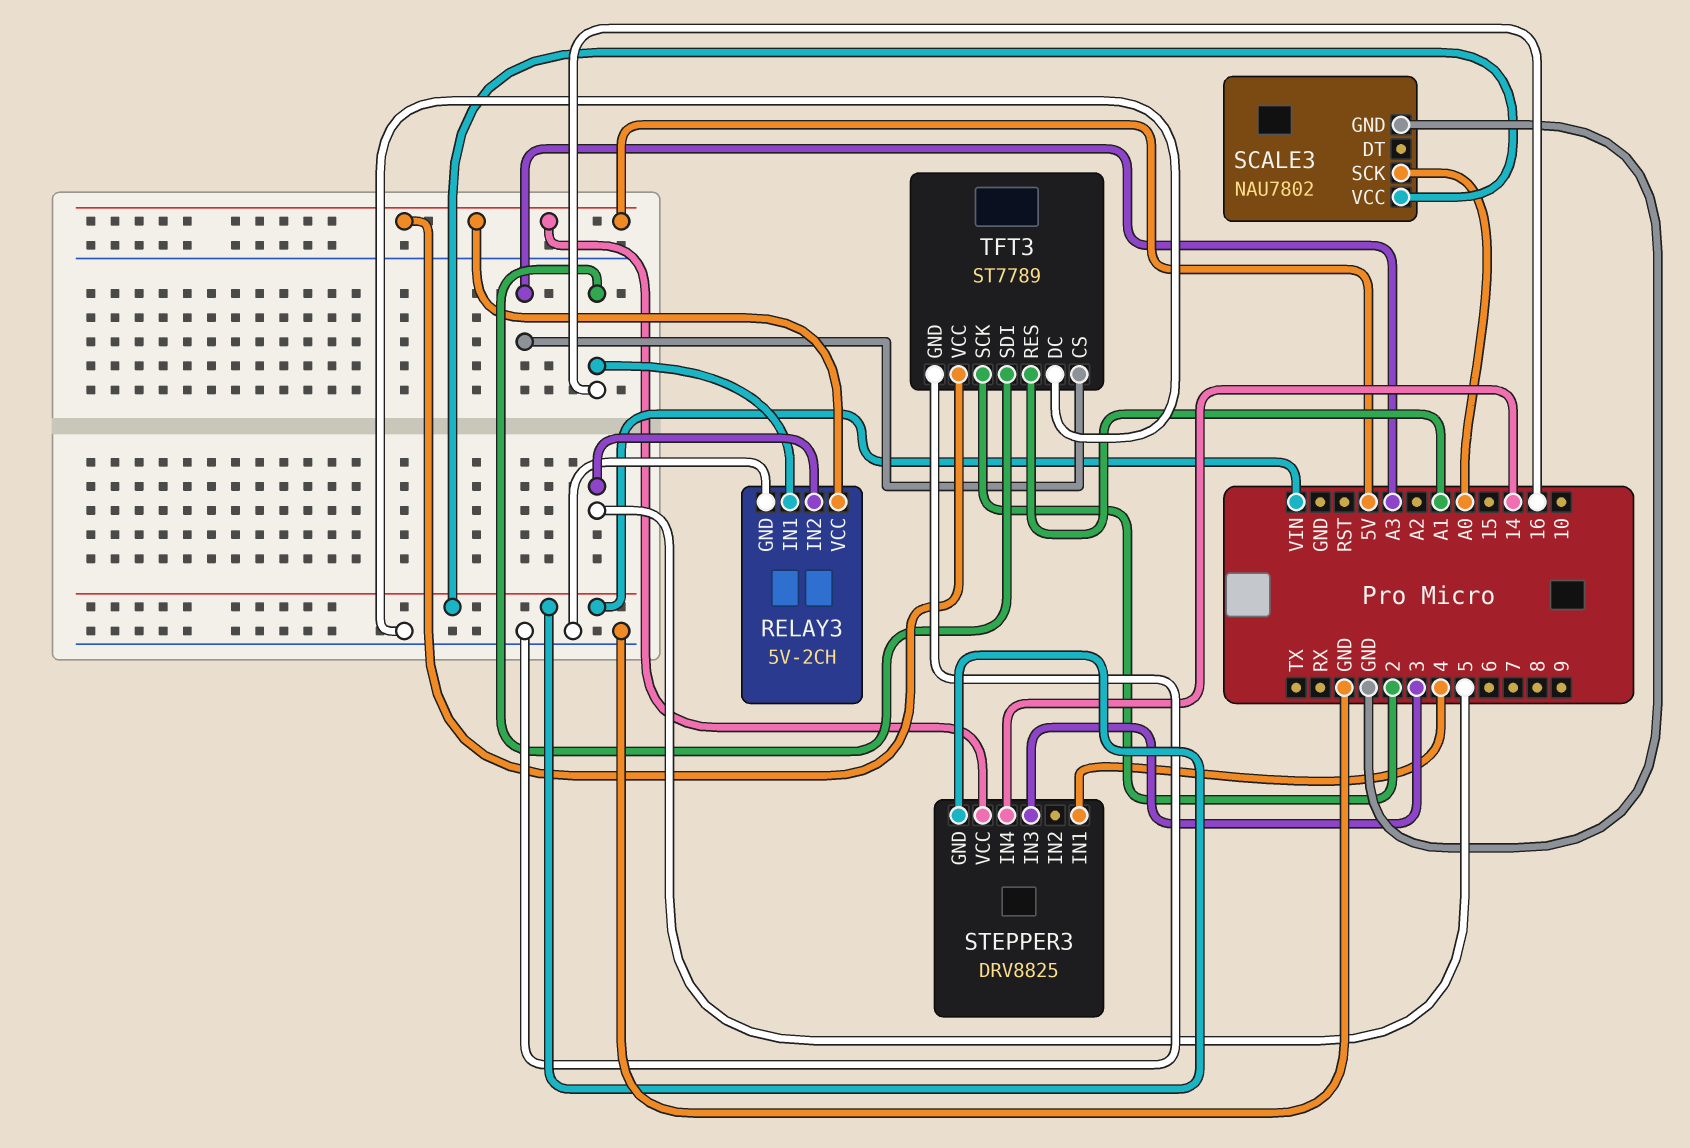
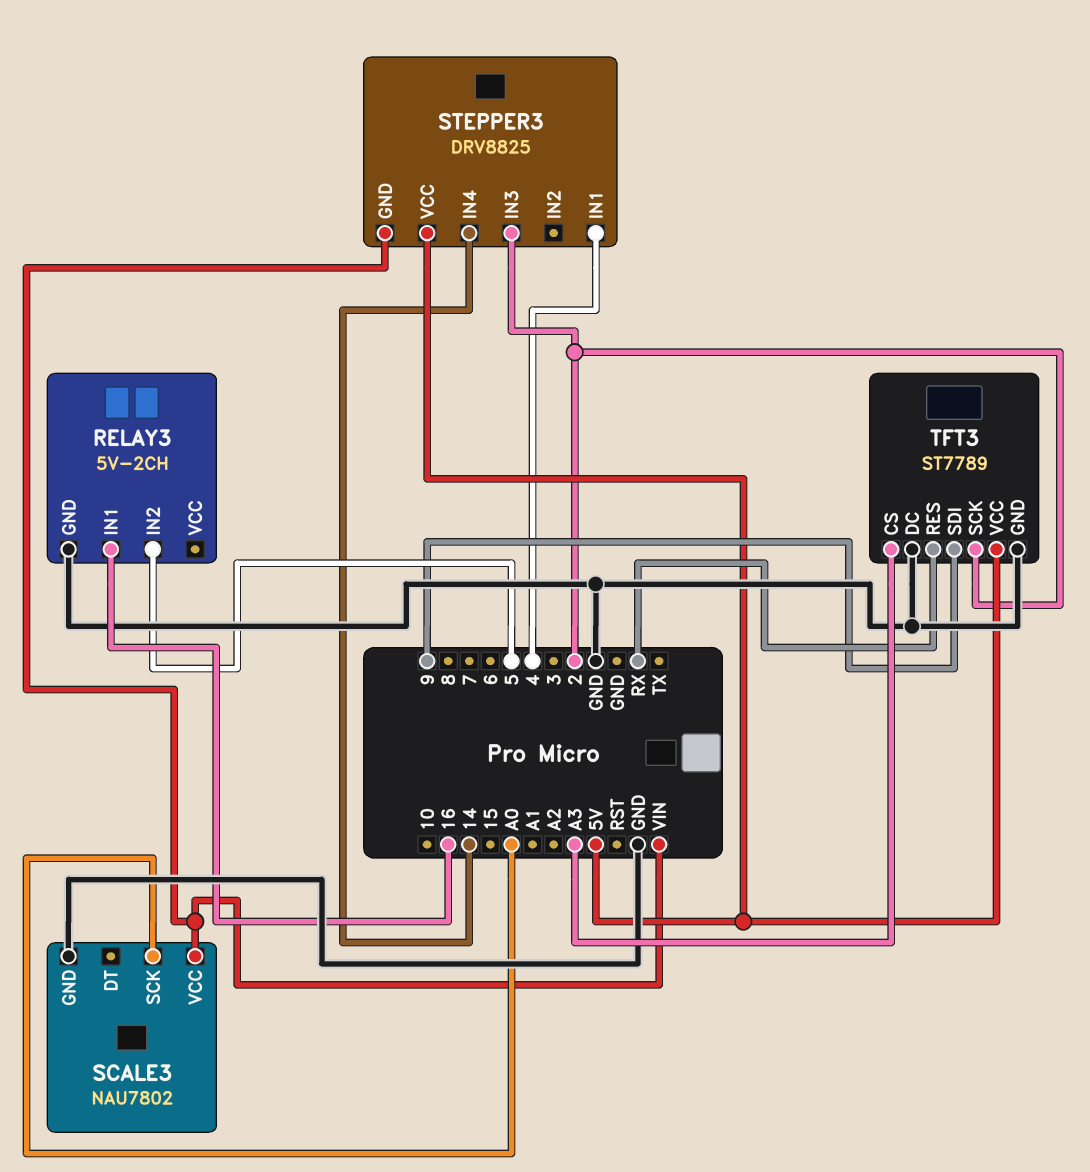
RELAY3 pin VCC: 5V -> none
STEPPER3 pin IN3: 3 -> 2
TFT3 pin RES: A1 -> RX
TFT3 pin SDI: 16 -> 9

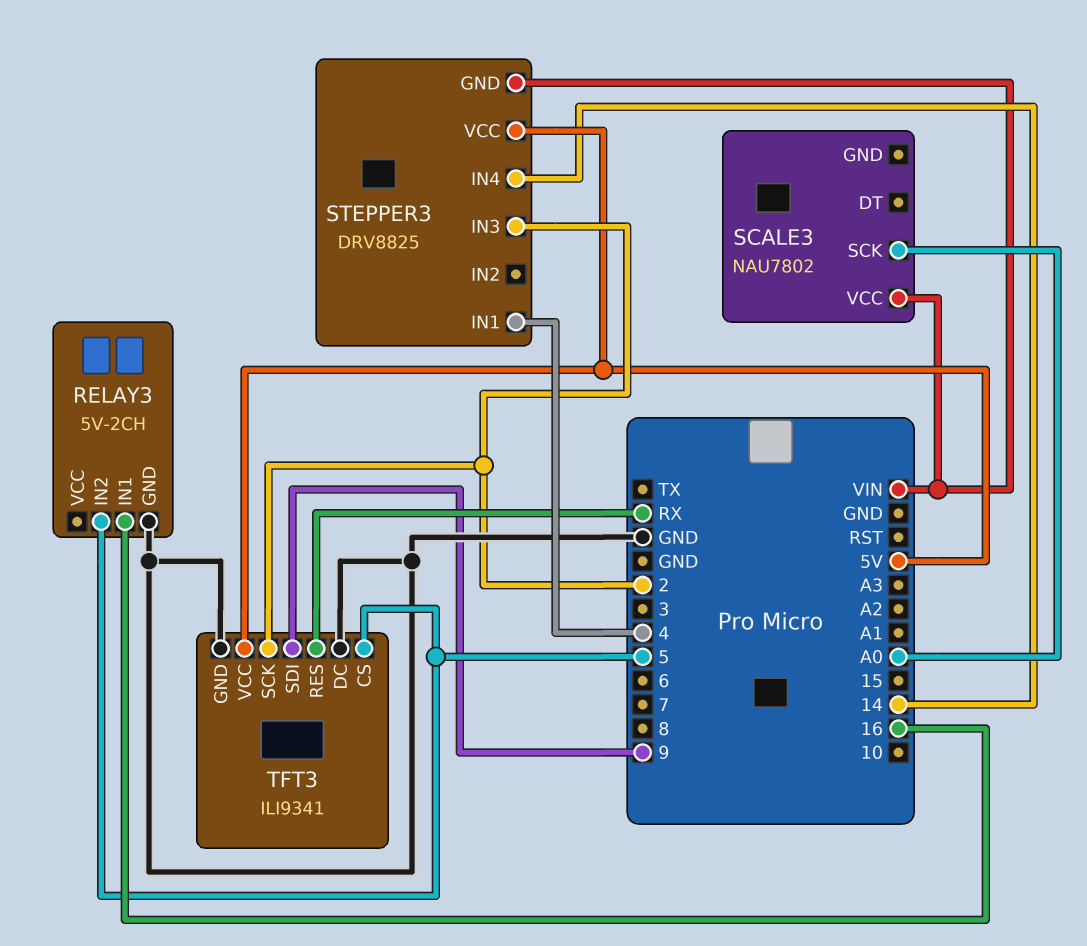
SCALE3 pin GND: GND -> none
TFT3: ST7789 -> ILI9341
TFT3 pin CS: A3 -> 5

